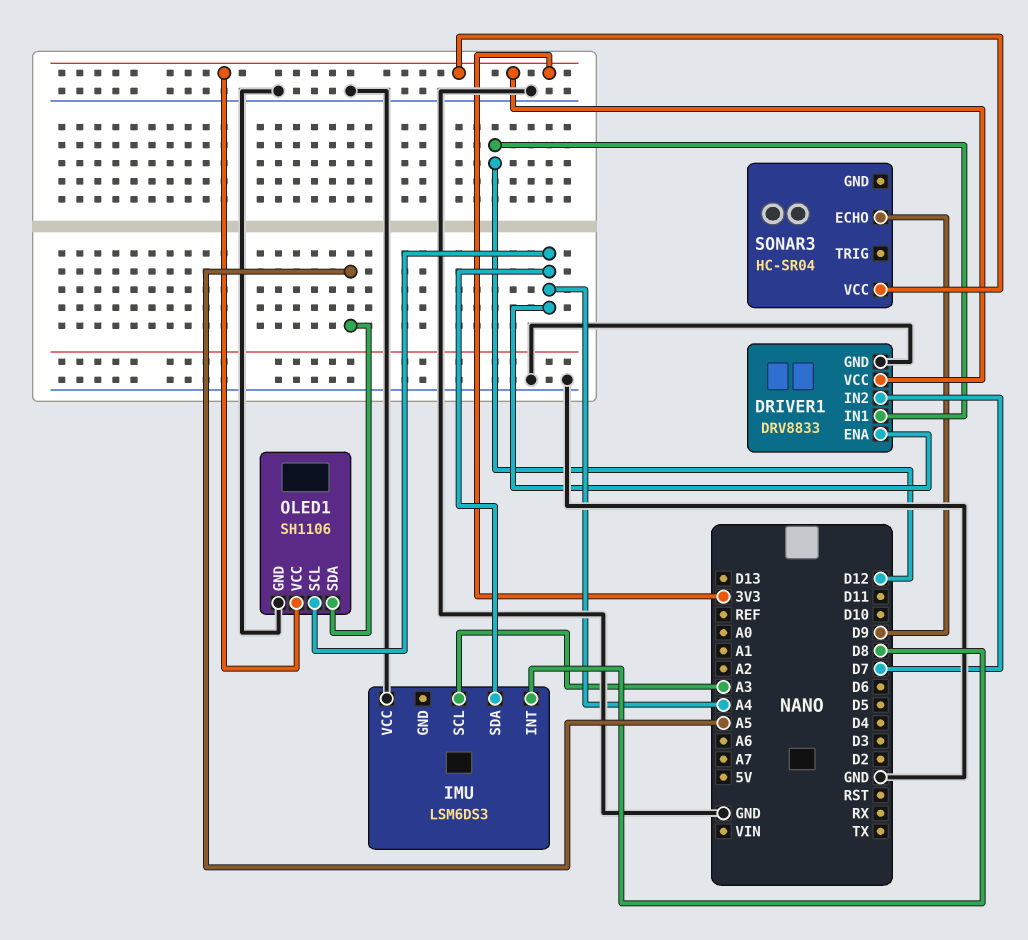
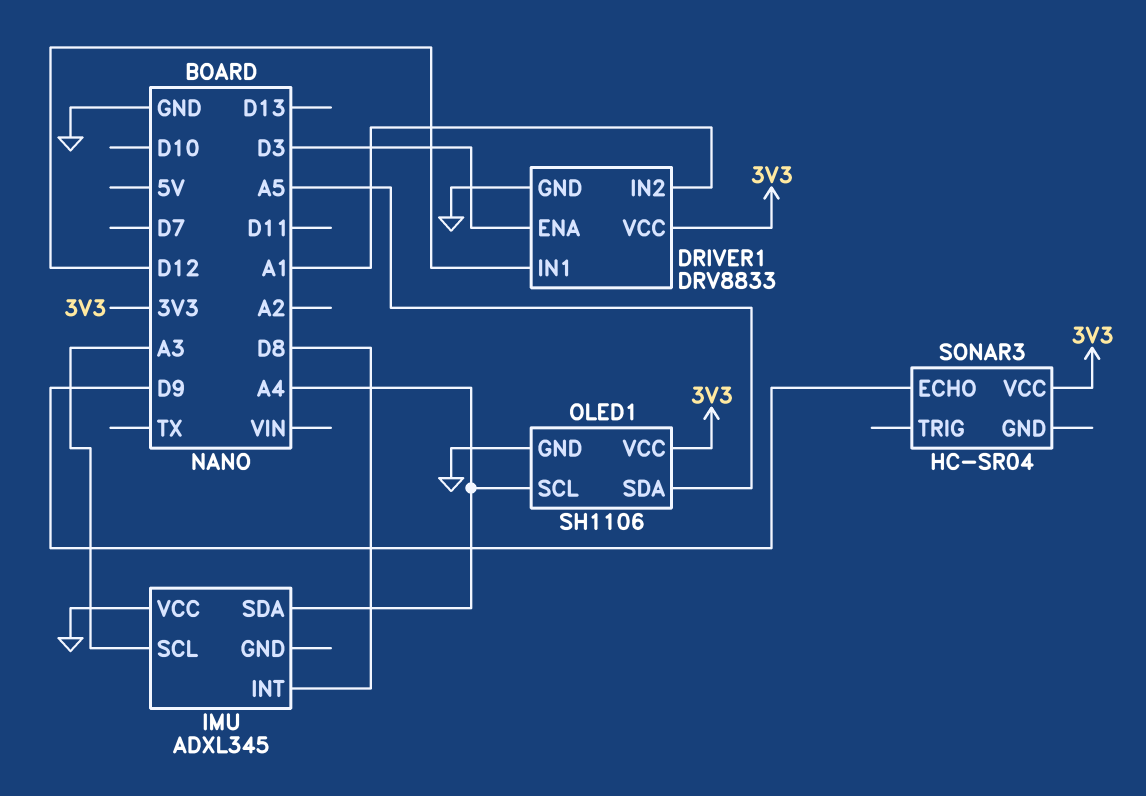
DRIVER1 pin ENA: A4 -> D3
DRIVER1 pin IN2: D7 -> A1
IMU: LSM6DS3 -> ADXL345

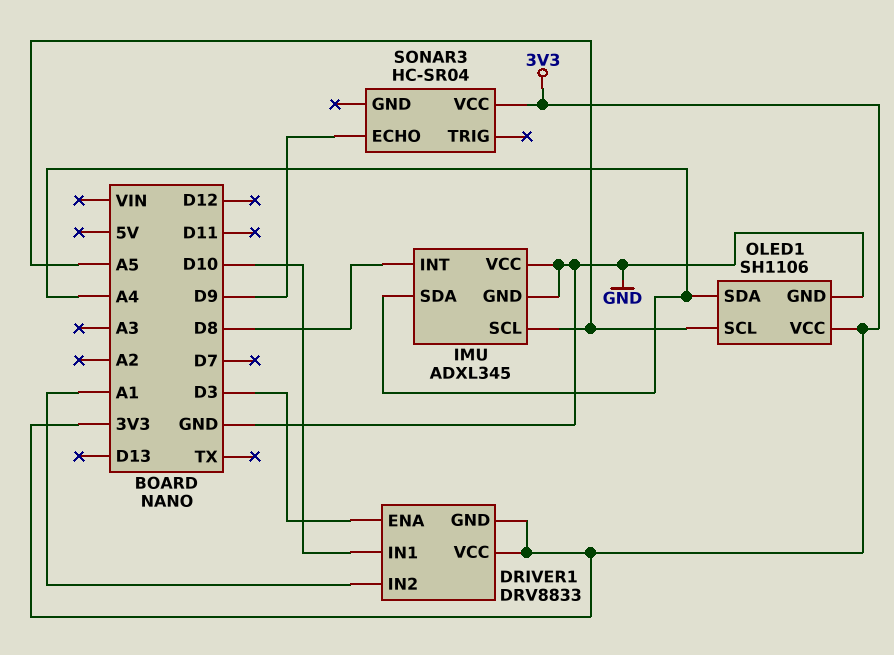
DRIVER1 pin GND: GND -> 3V3
DRIVER1 pin IN1: D12 -> D10
IMU pin GND: none -> GND
IMU pin SCL: A3 -> A5
OLED1 pin SCL: A4 -> A5
OLED1 pin SDA: A5 -> A4

